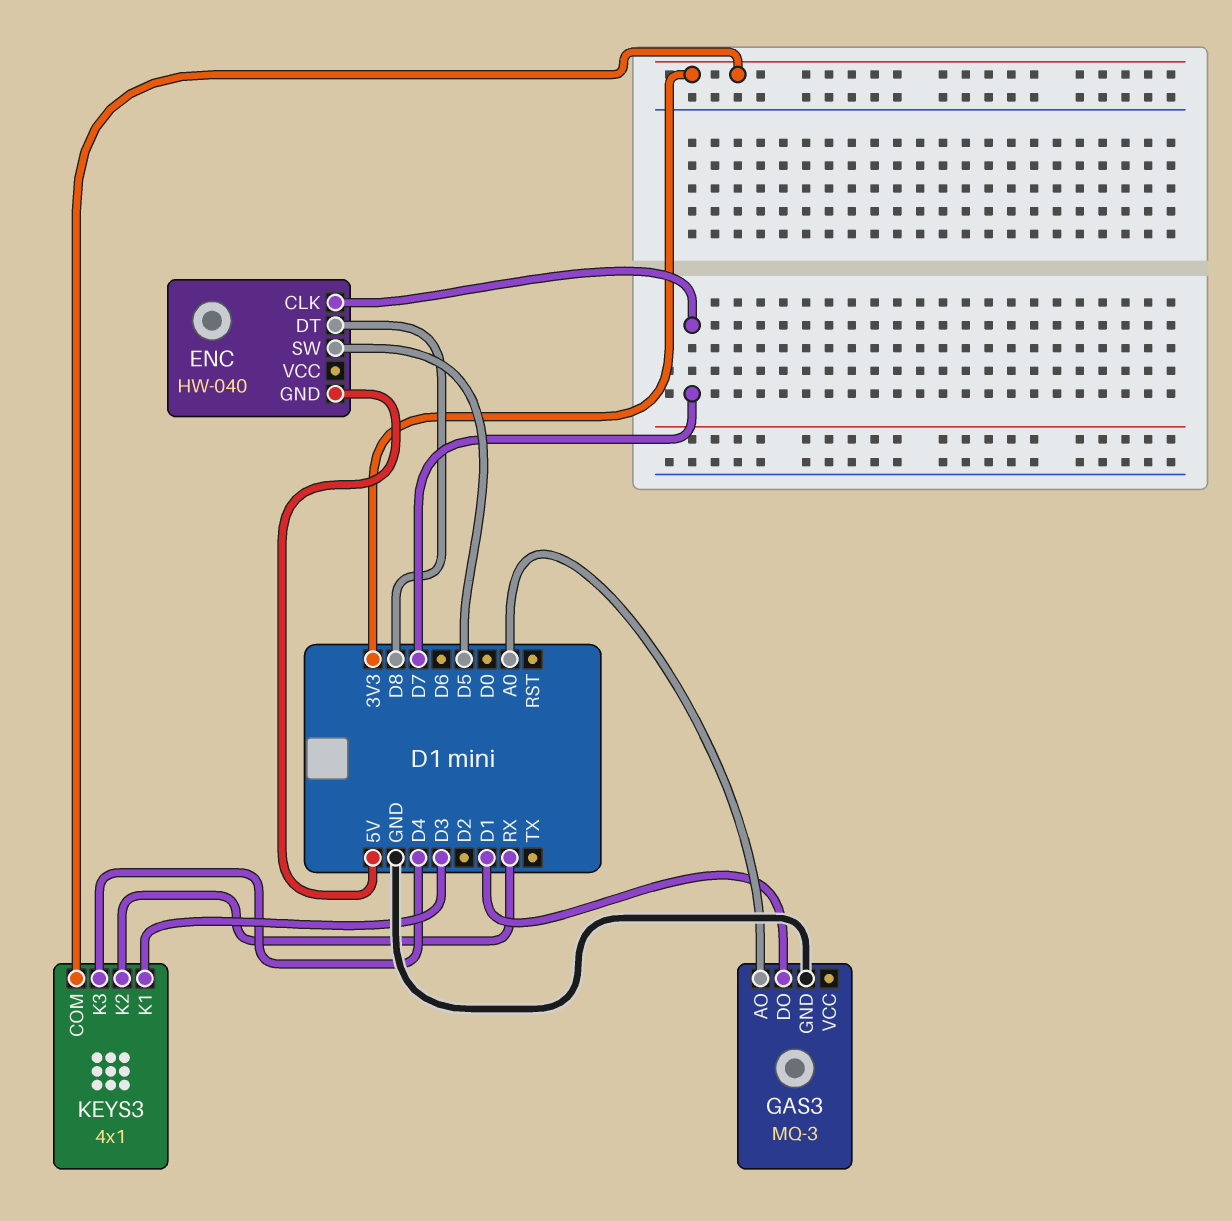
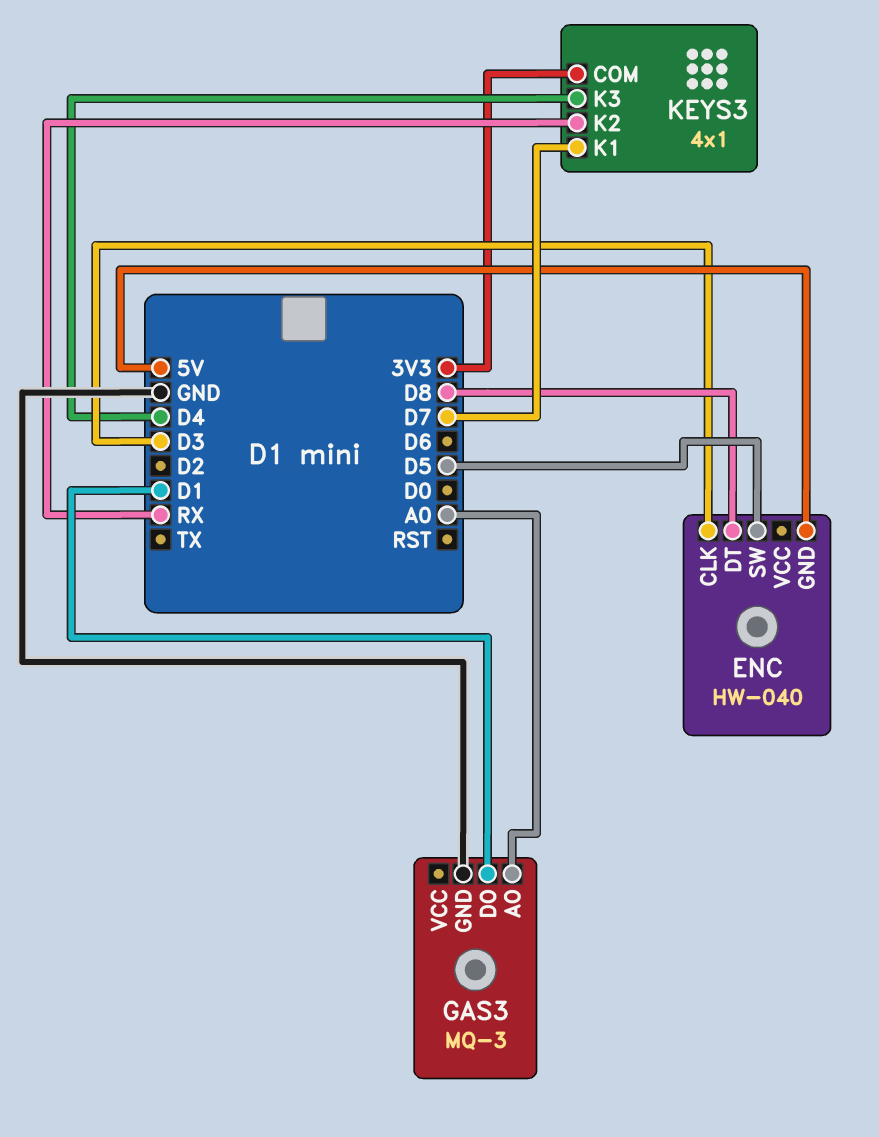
ENC pin CLK: D7 -> D3
KEYS3 pin K1: D3 -> D7

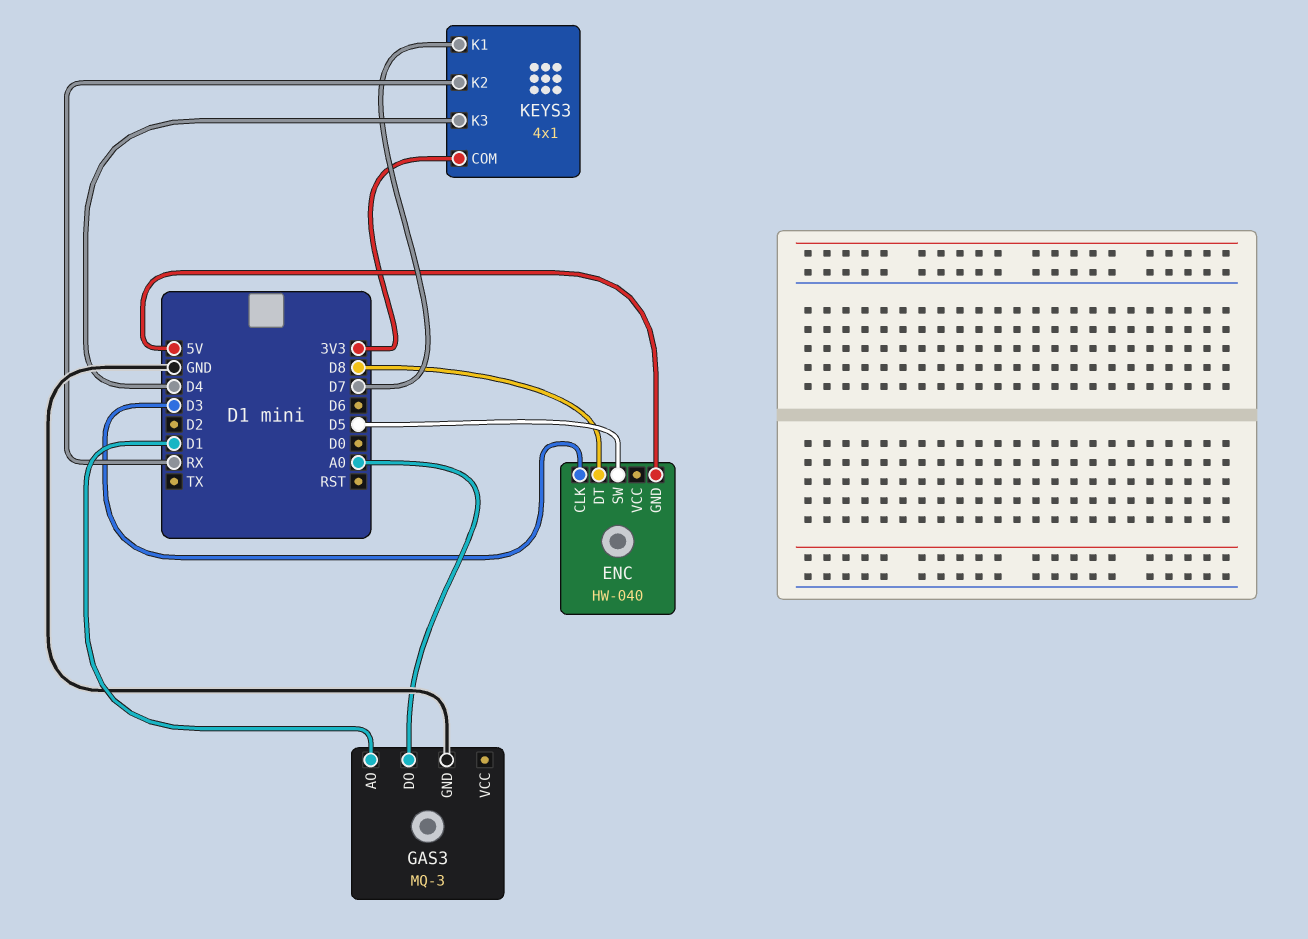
GAS3 pin AO: A0 -> D1
GAS3 pin DO: D1 -> A0

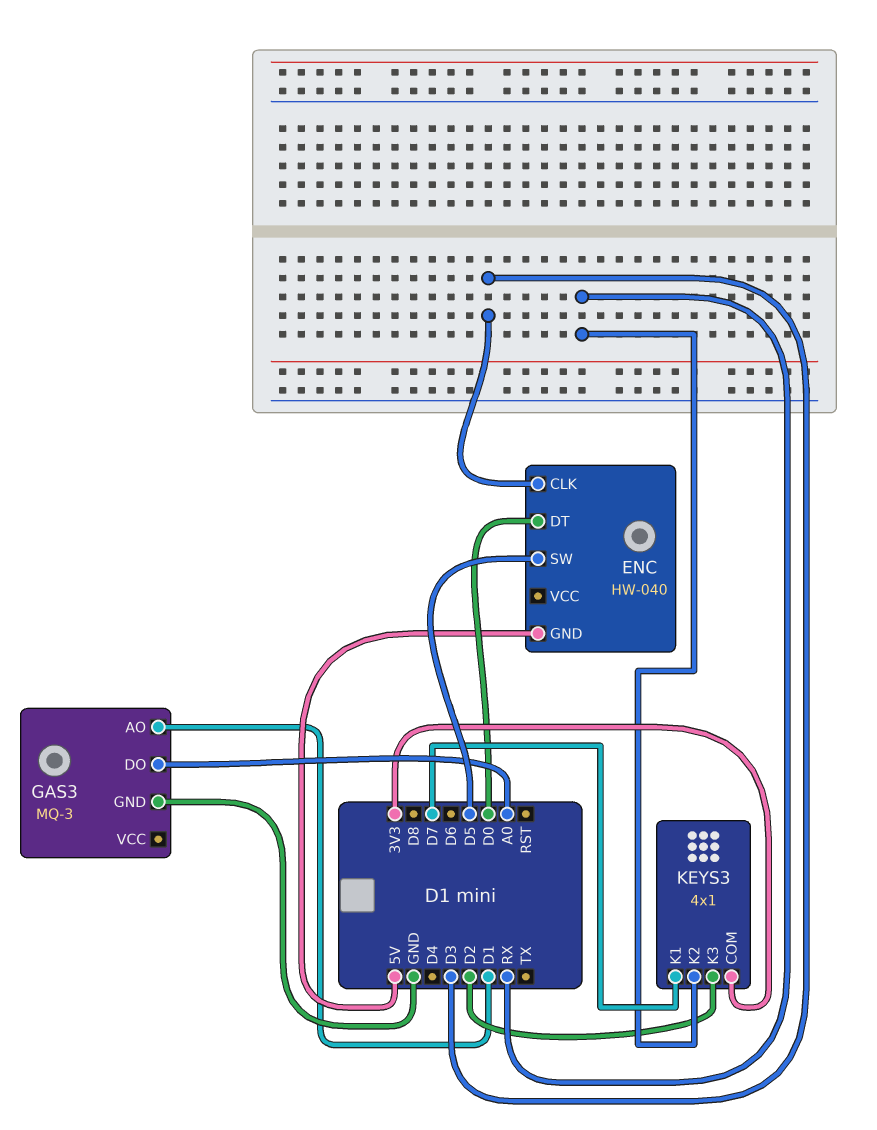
ENC pin DT: D8 -> D0
KEYS3 pin K3: D4 -> D2

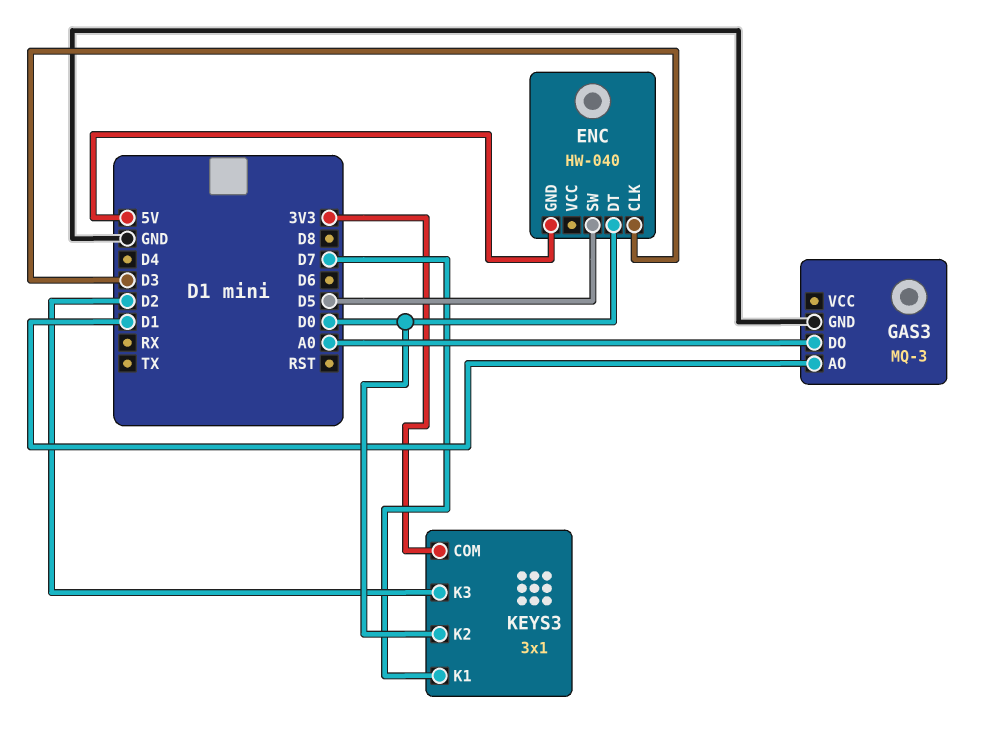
KEYS3: 4x1 -> 3x1
KEYS3 pin K2: RX -> D0

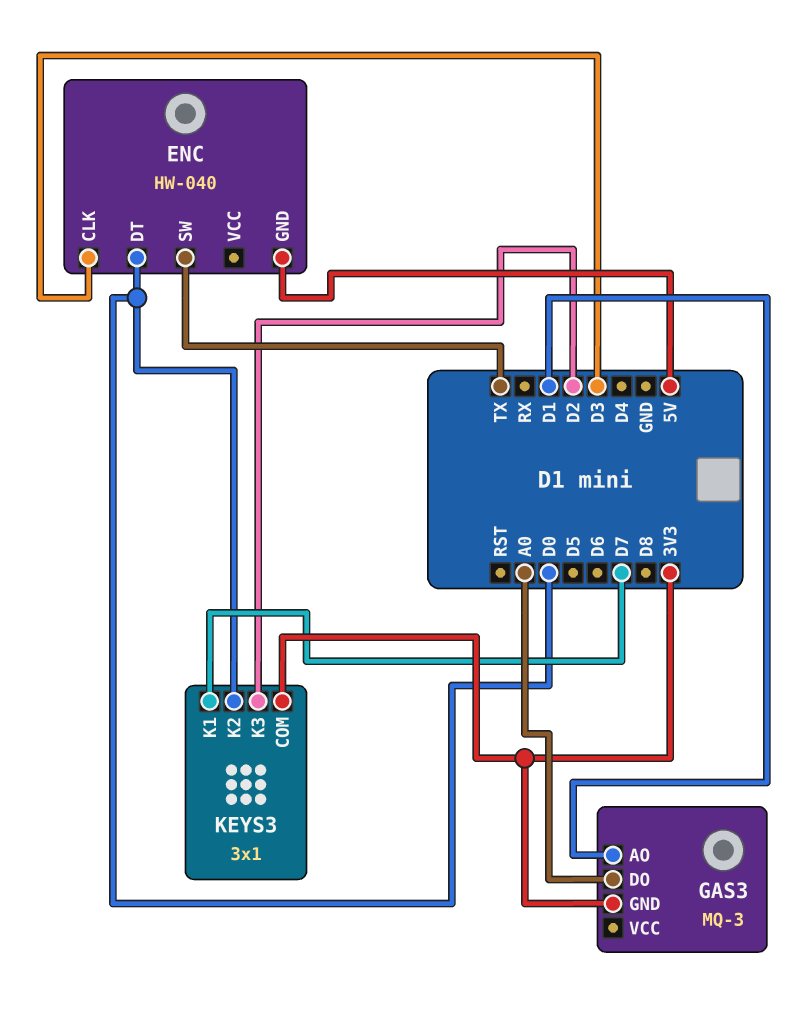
ENC pin SW: D5 -> TX
GAS3 pin GND: GND -> 3V3

